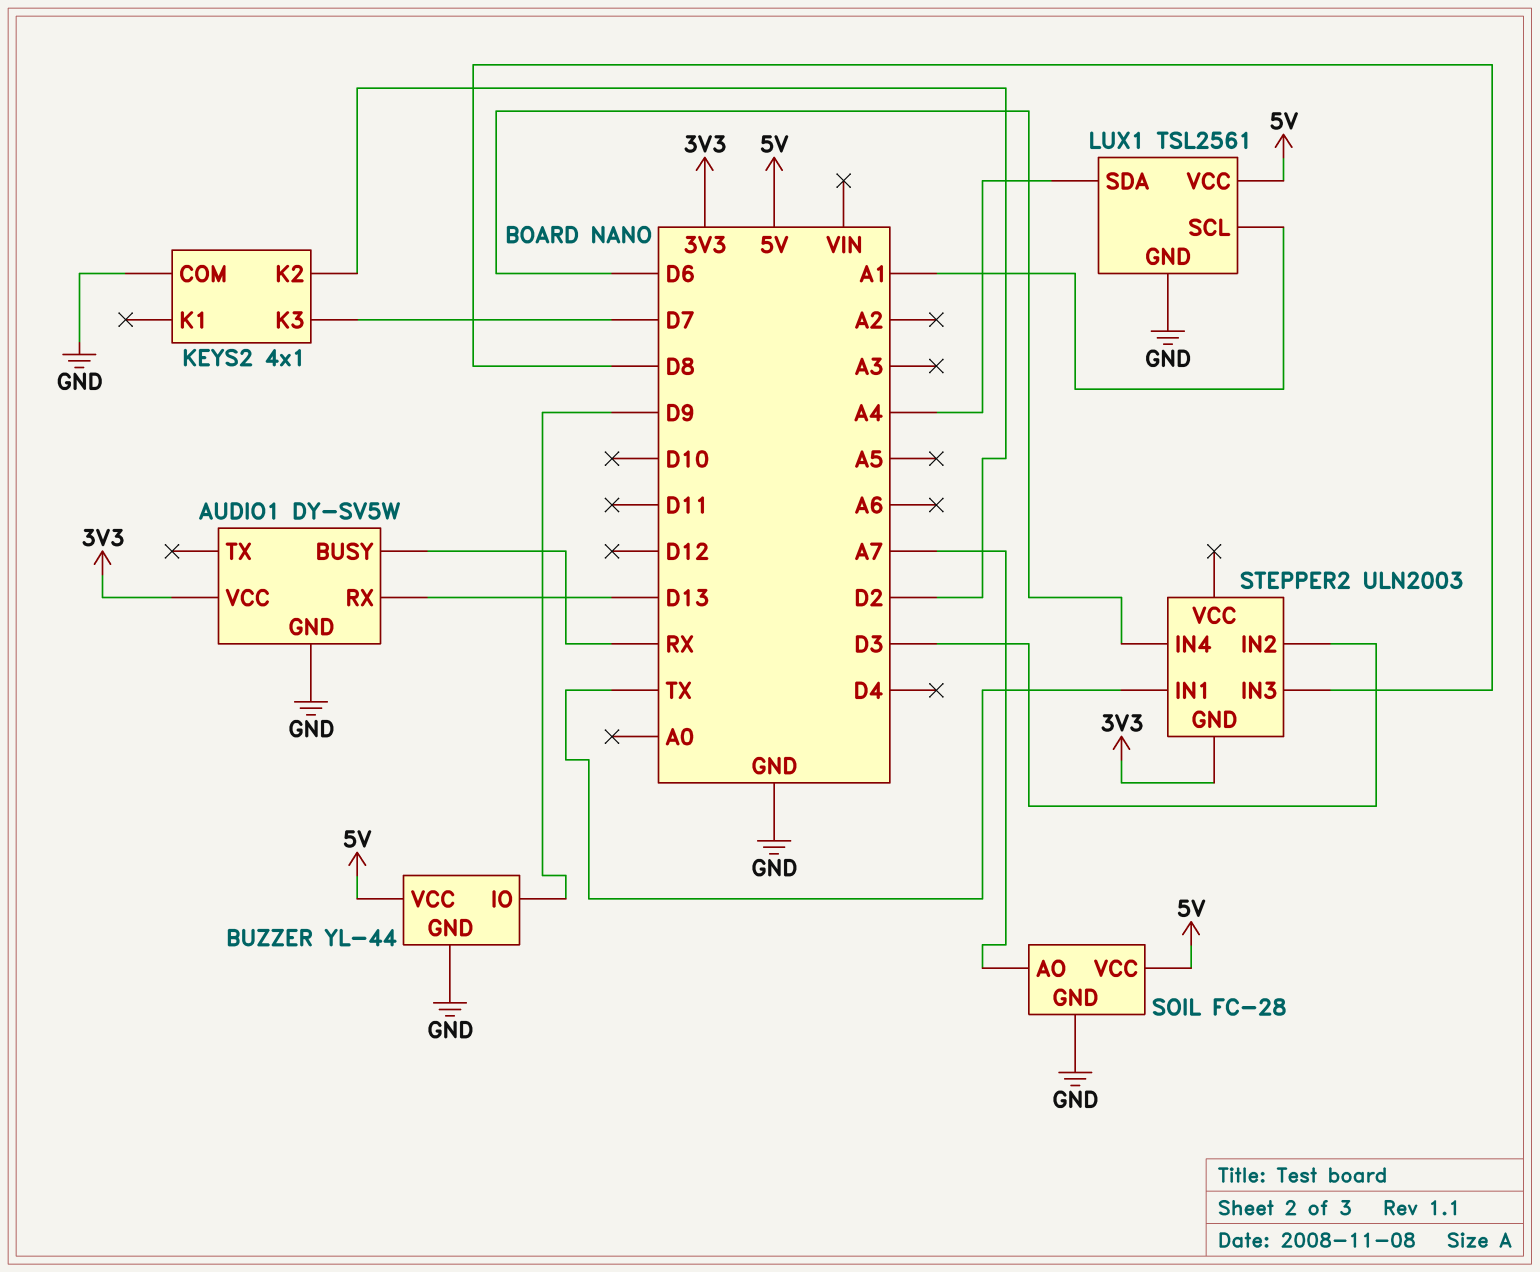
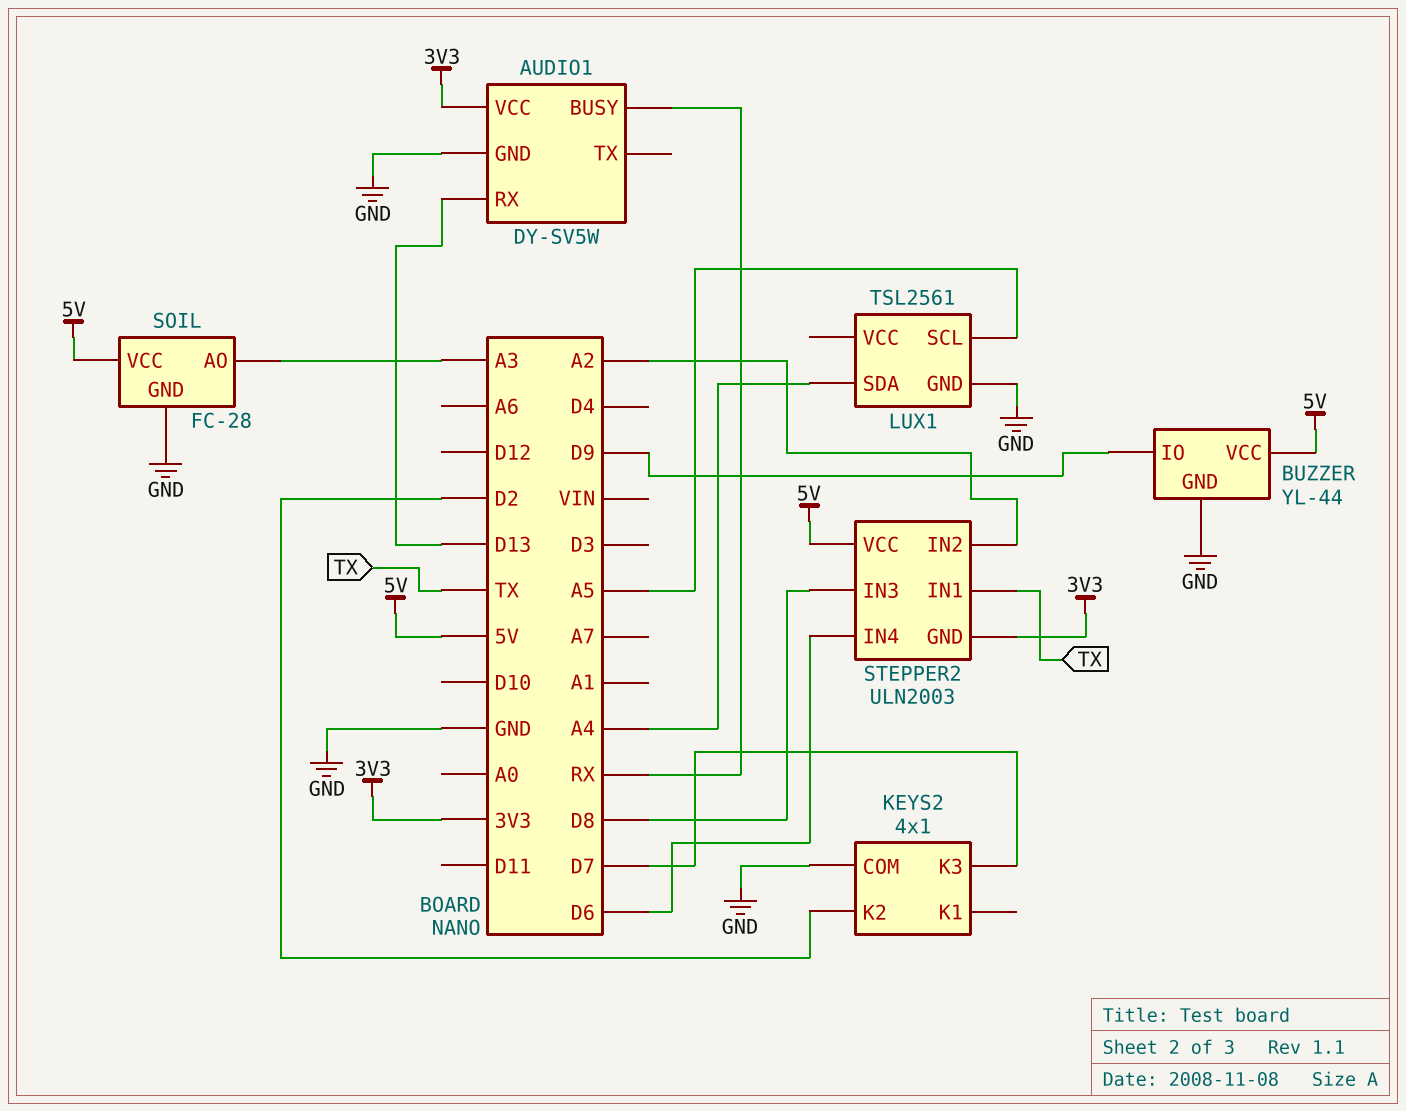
LUX1 pin SCL: A1 -> A5
LUX1 pin VCC: 5V -> none
SOIL pin AO: A7 -> A3
STEPPER2 pin IN2: D3 -> A2
STEPPER2 pin VCC: none -> 5V

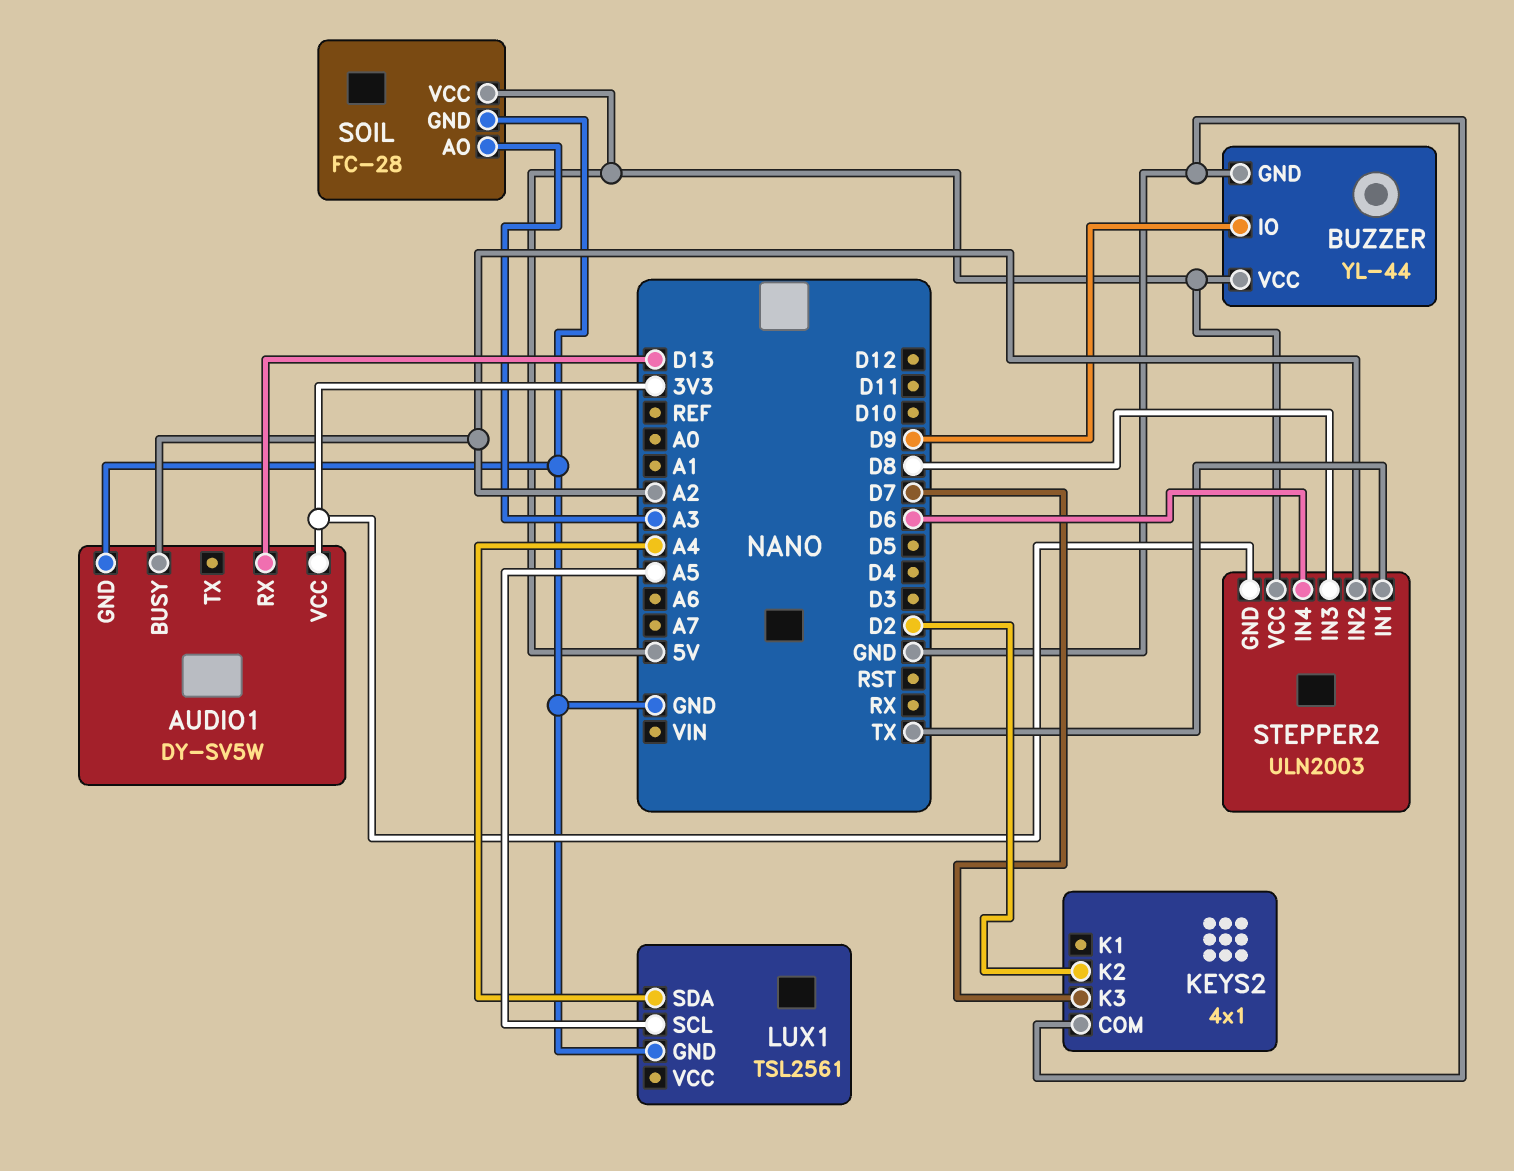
AUDIO1 pin BUSY: RX -> A2

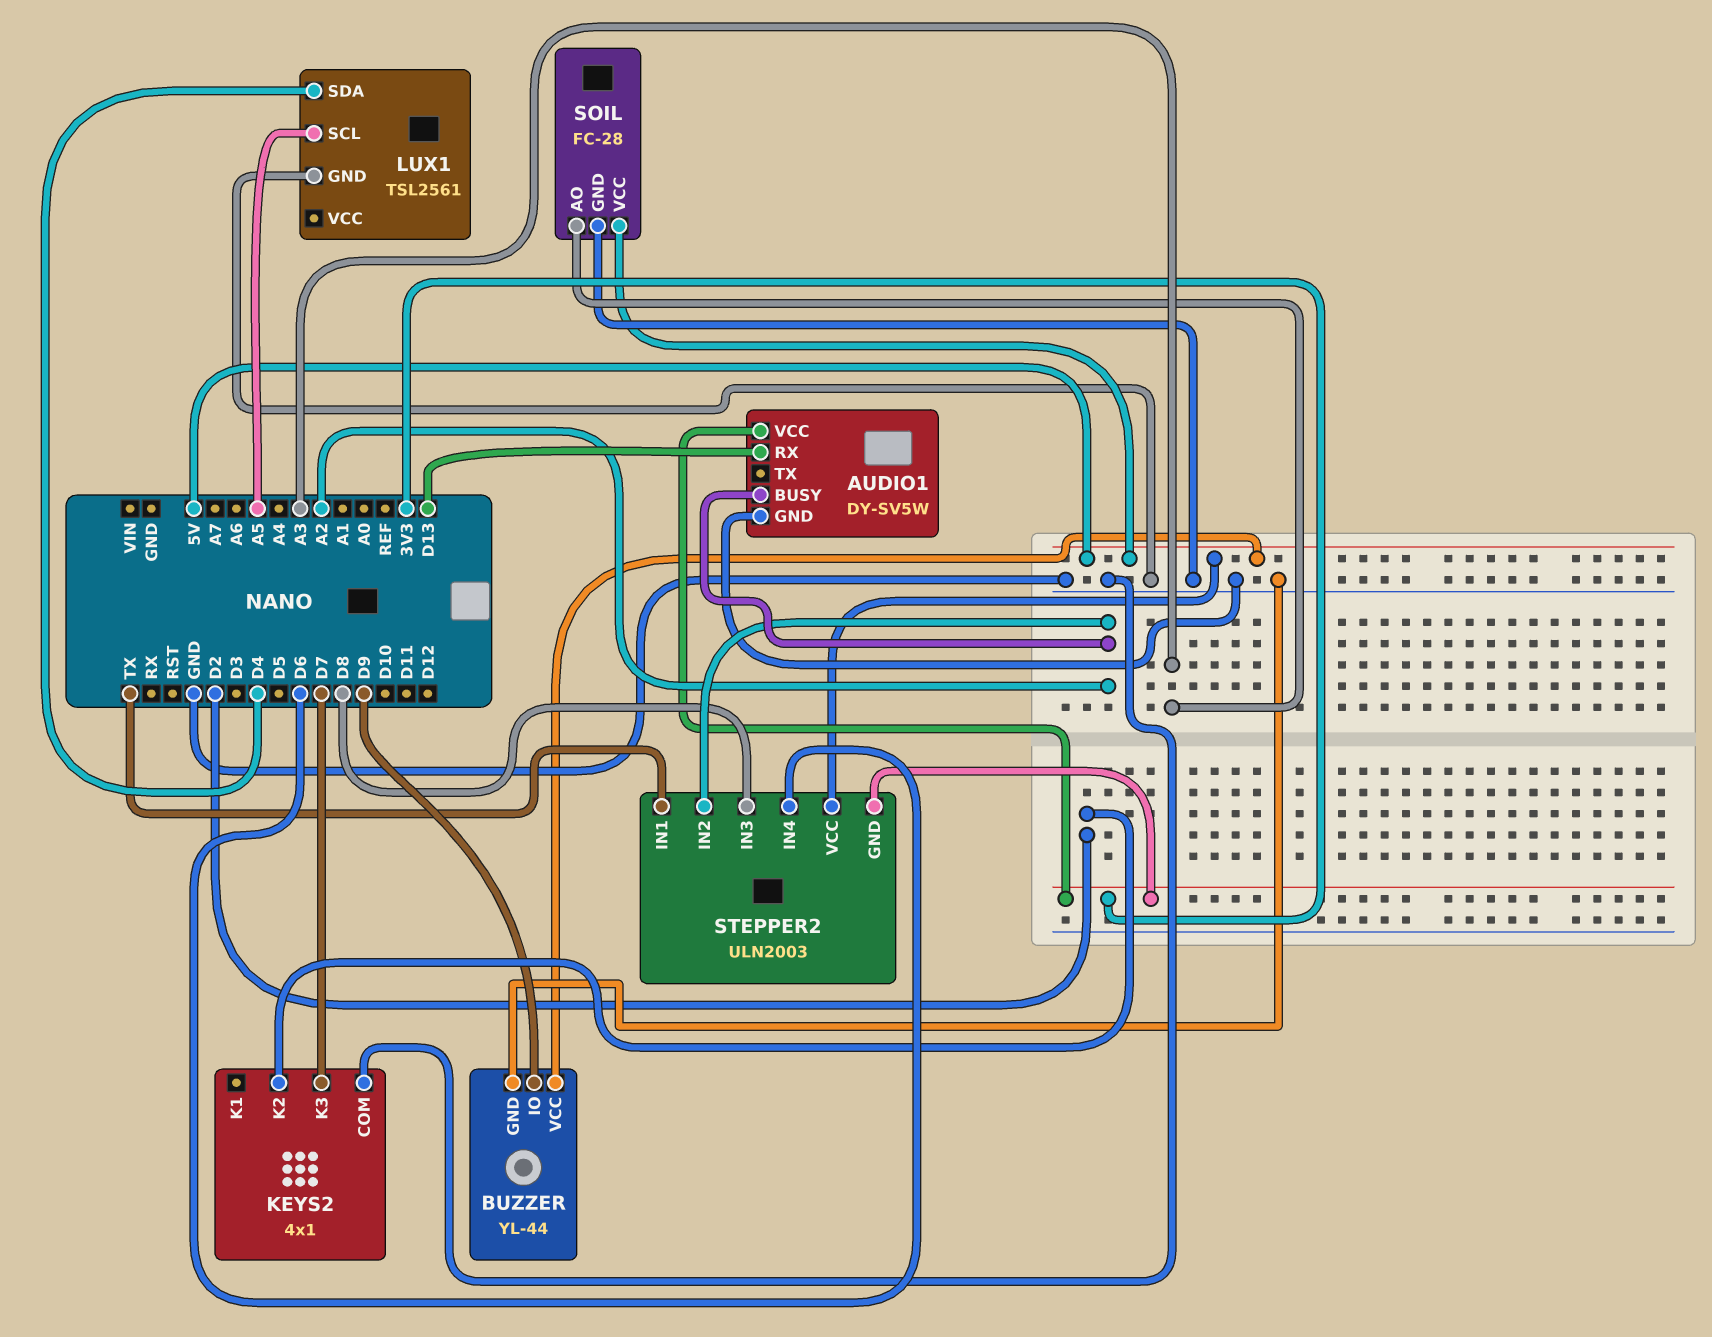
LUX1 pin SDA: A4 -> D4

